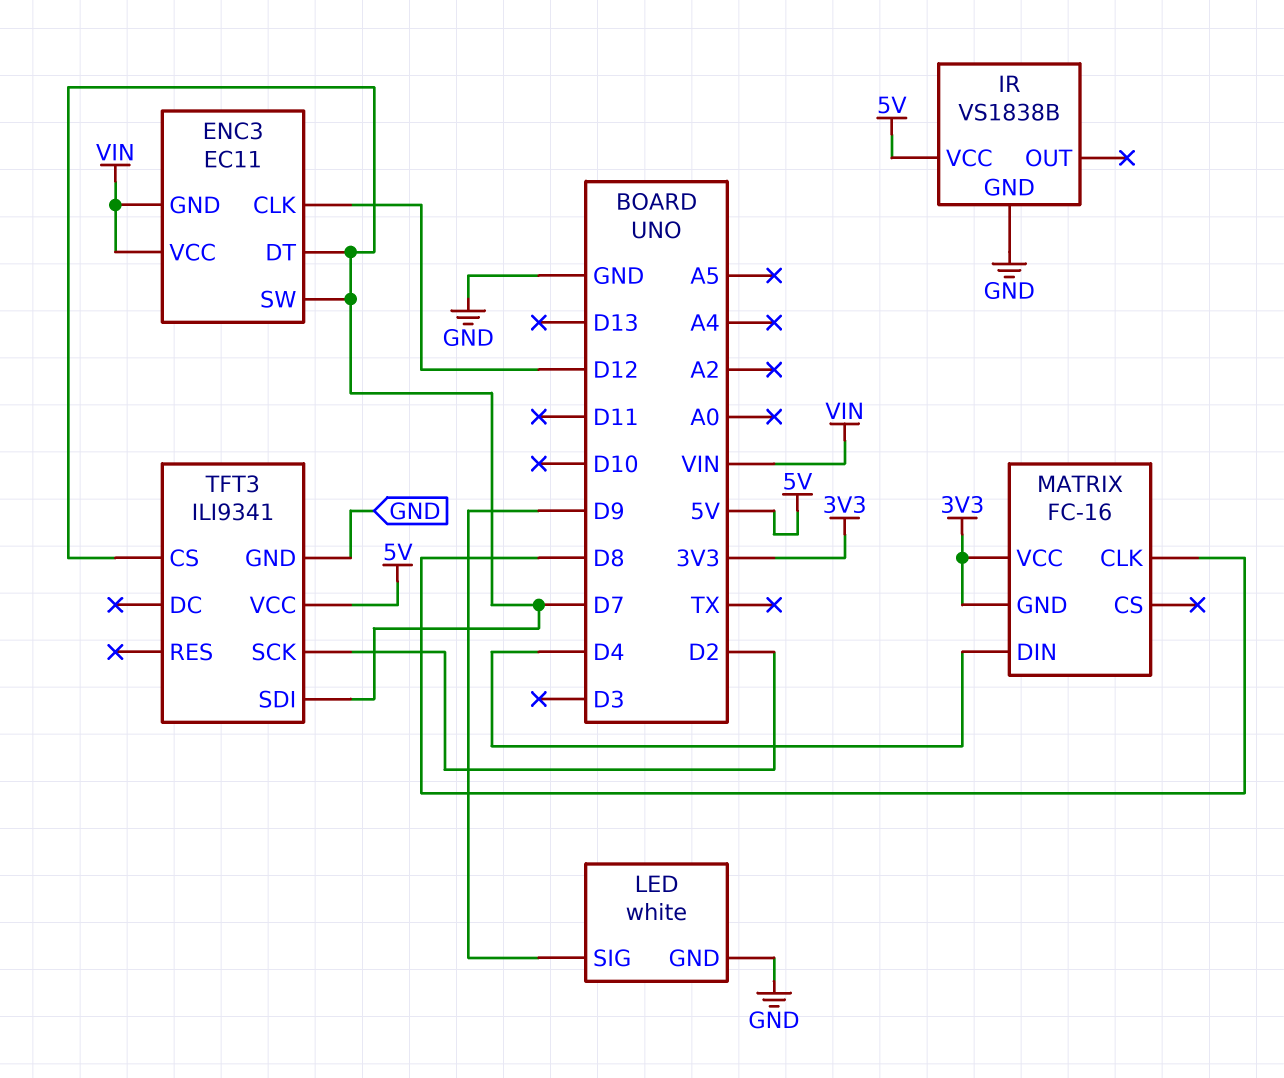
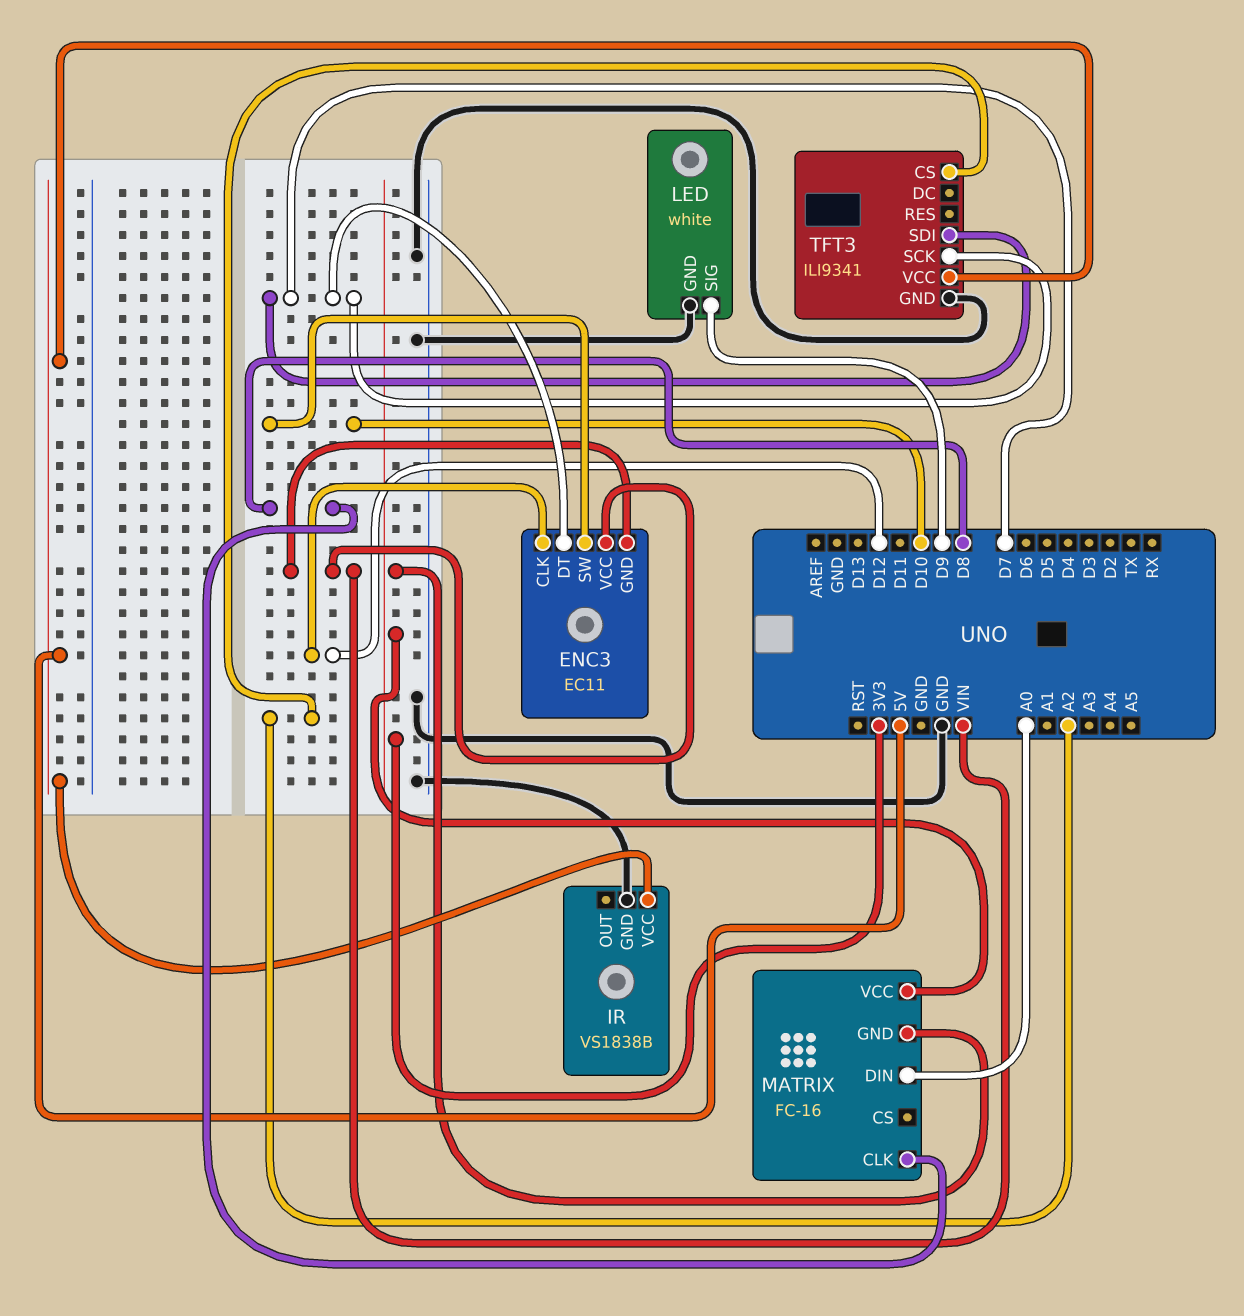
ENC3 pin SW: D7 -> D10
MATRIX pin DIN: D4 -> A0
TFT3 pin CS: D7 -> A2
TFT3 pin SCK: D2 -> D7

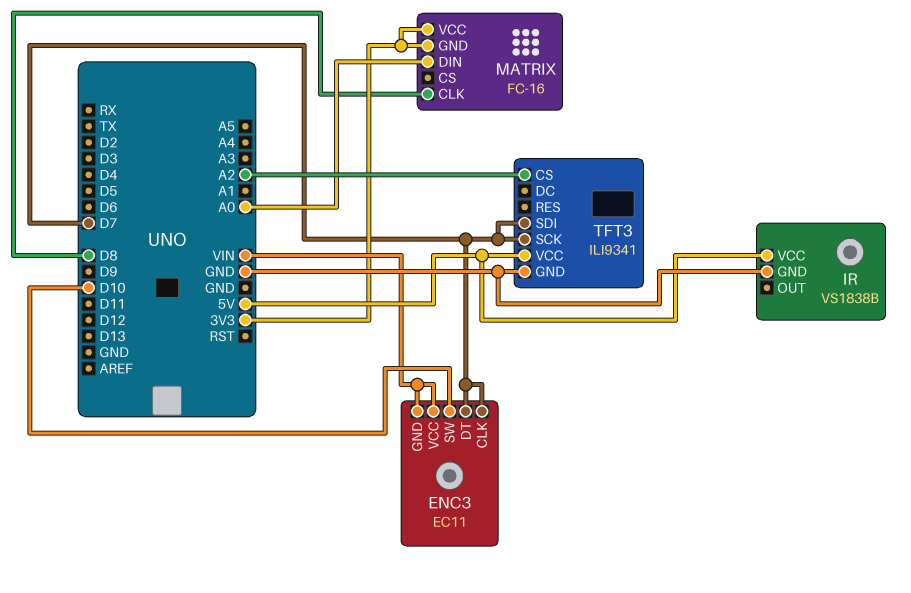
ENC3 pin CLK: D12 -> D7
LED: white -> none
LED pin GND: GND -> none
LED pin SIG: D9 -> none

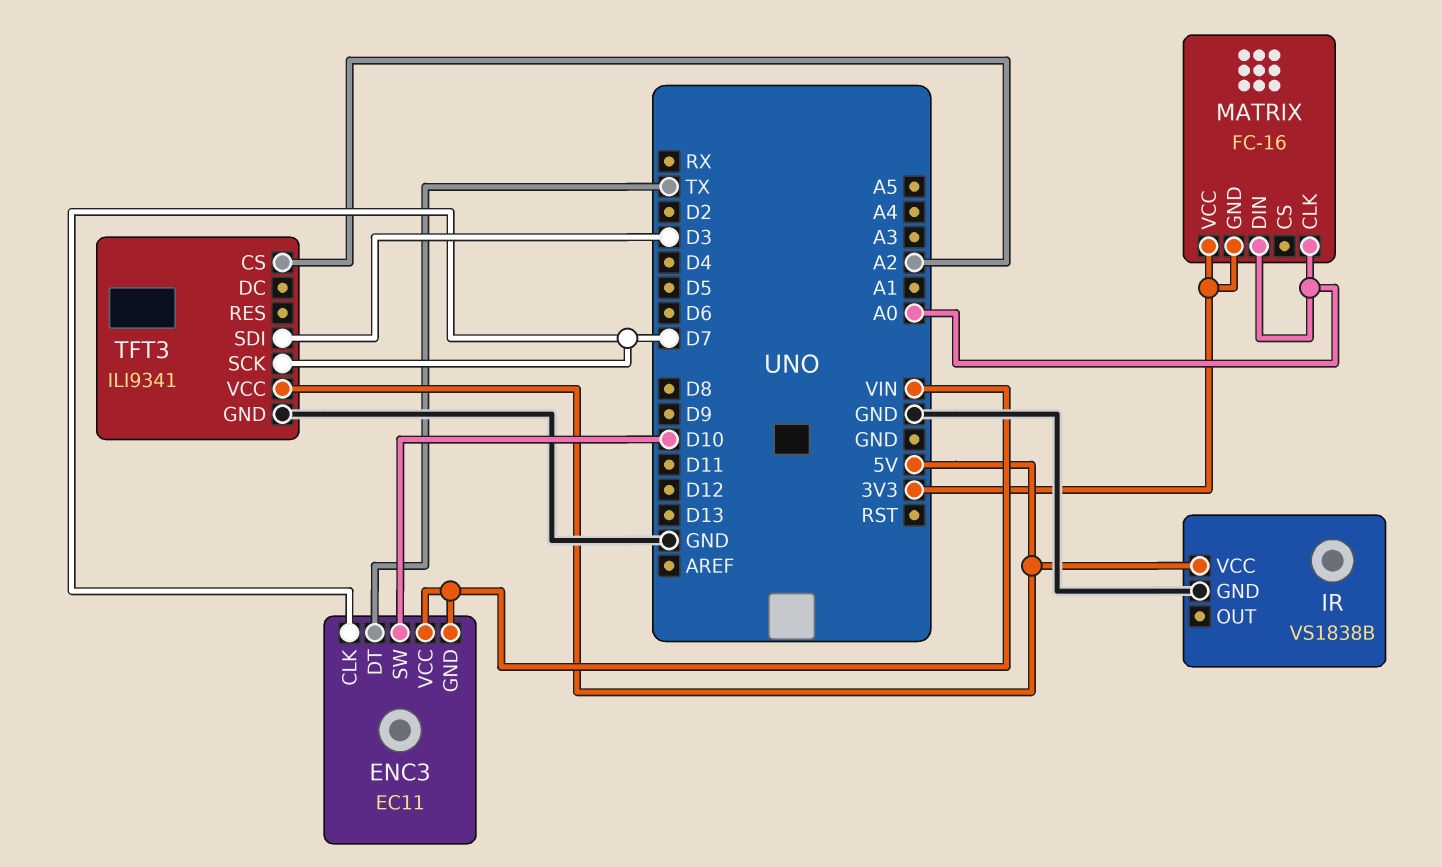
ENC3 pin DT: D7 -> TX
MATRIX pin CLK: D8 -> A0
TFT3 pin SDI: D7 -> D3

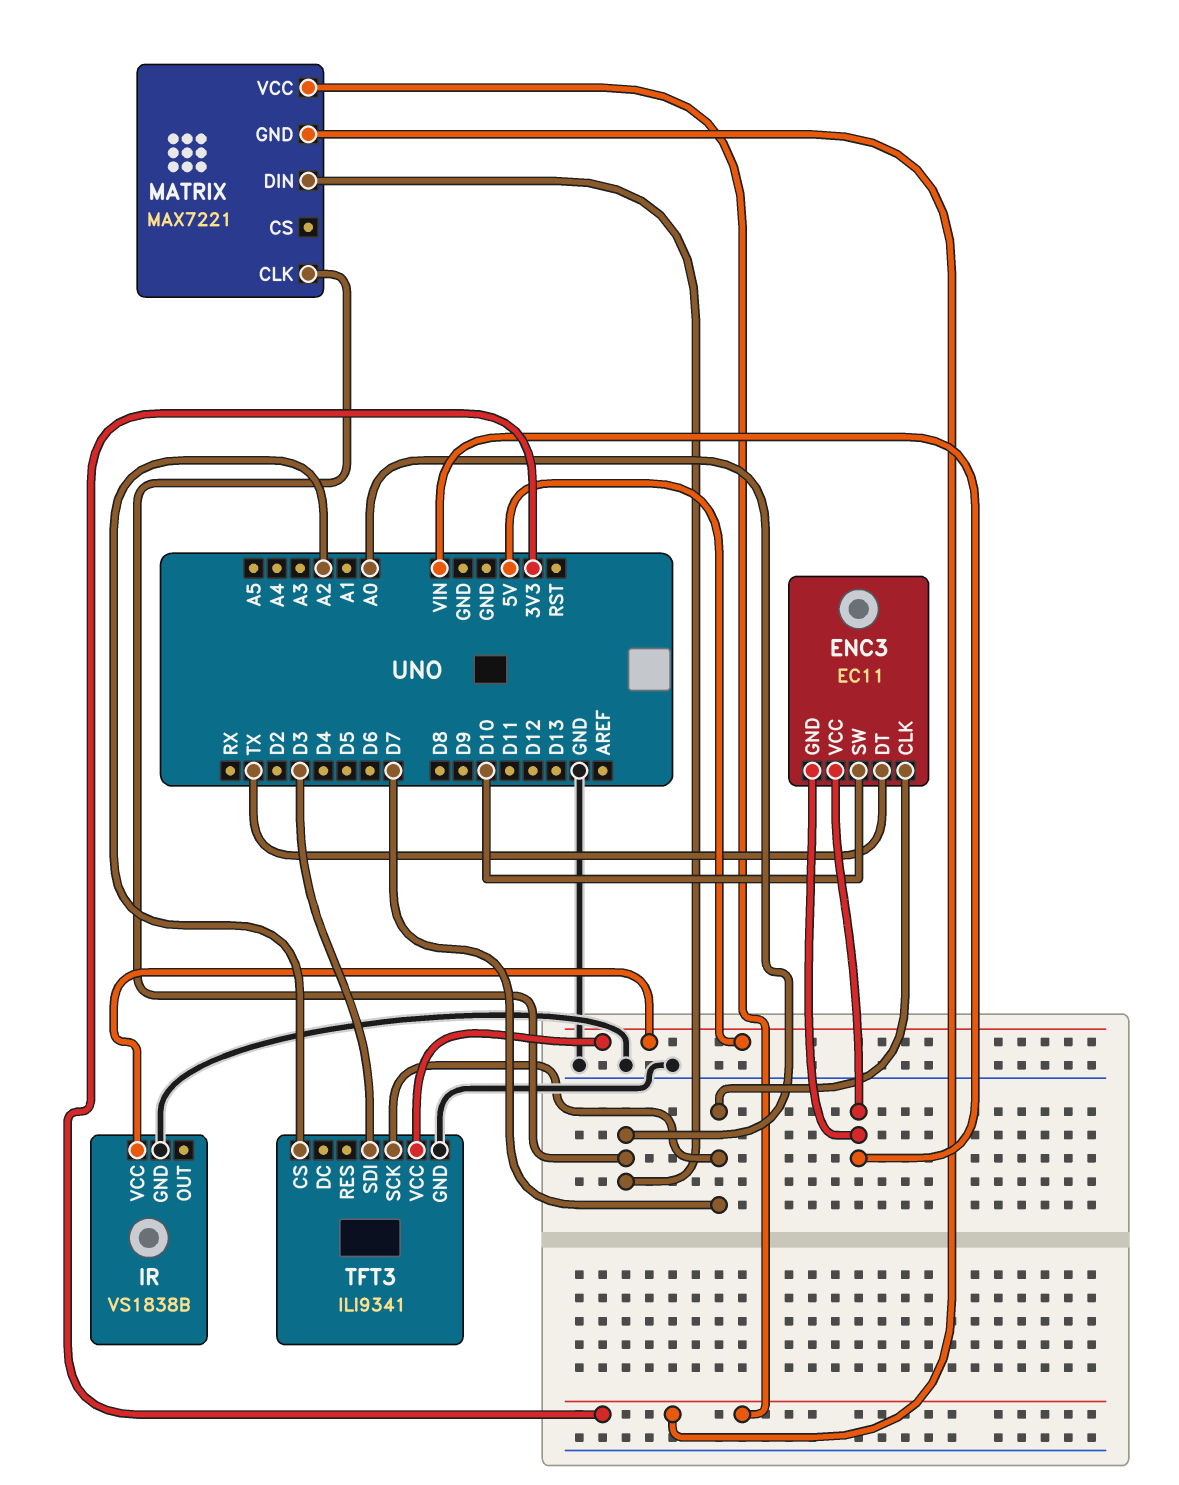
MATRIX: FC-16 -> MAX7221

